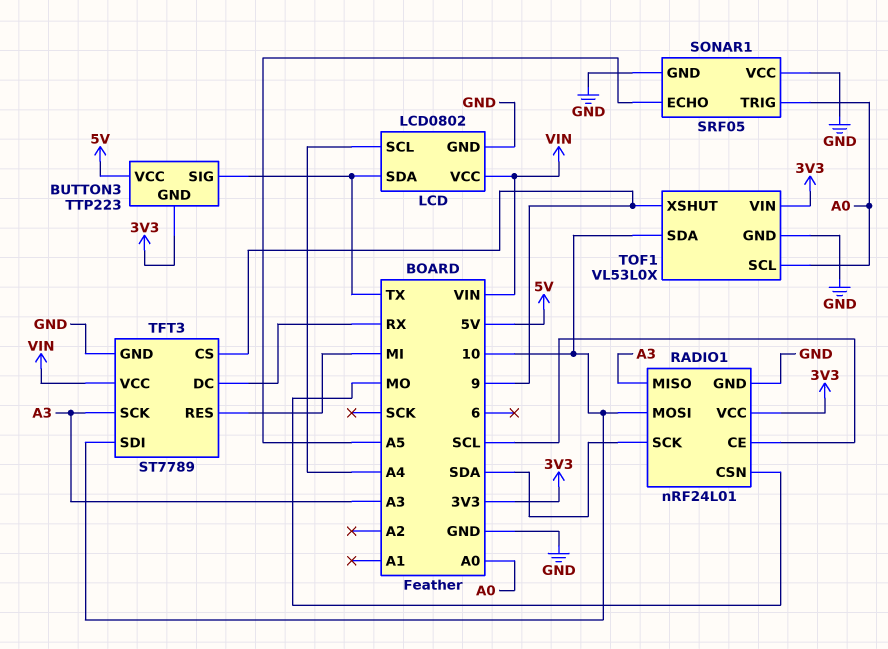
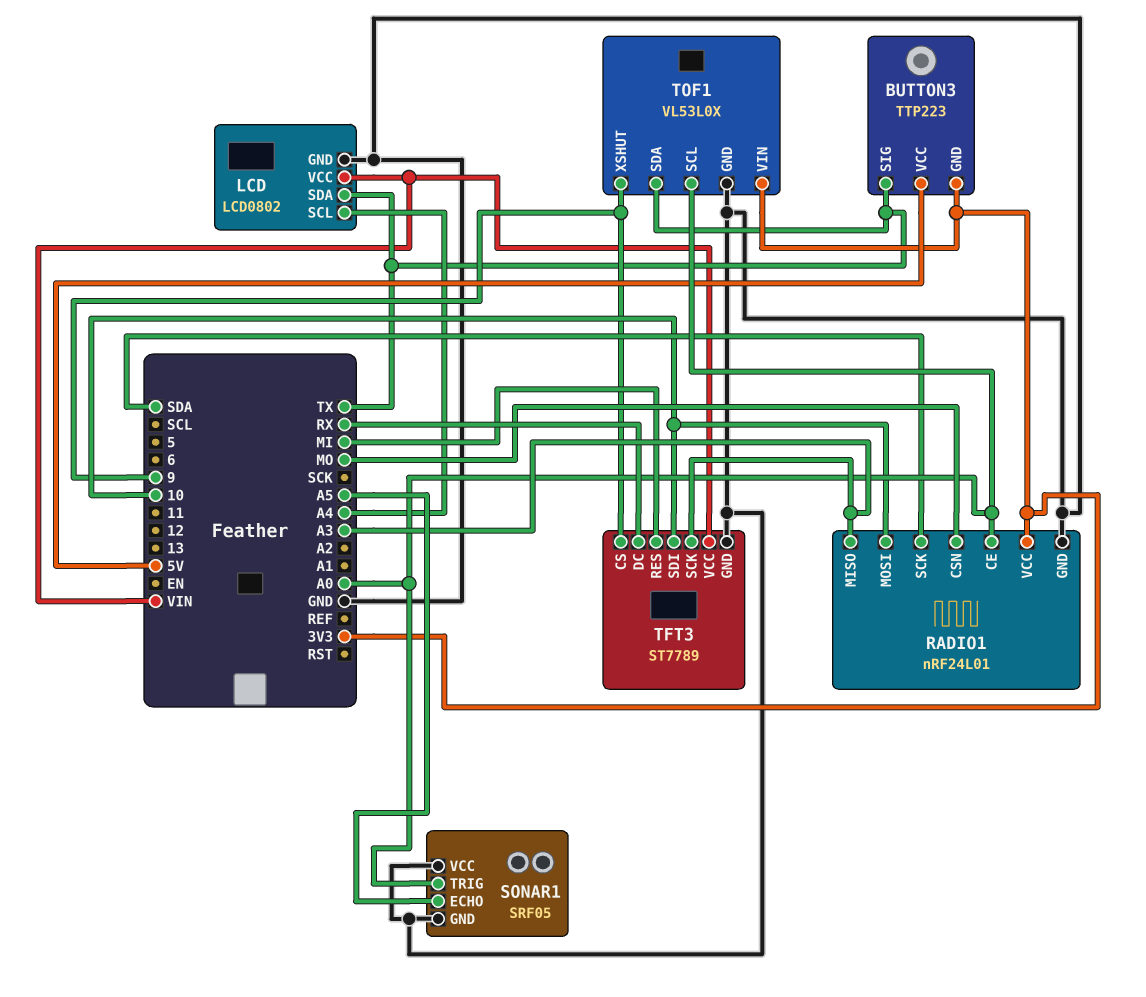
RADIO1 pin CE: SCL -> A0
TOF1 pin SDA: 10 -> TX

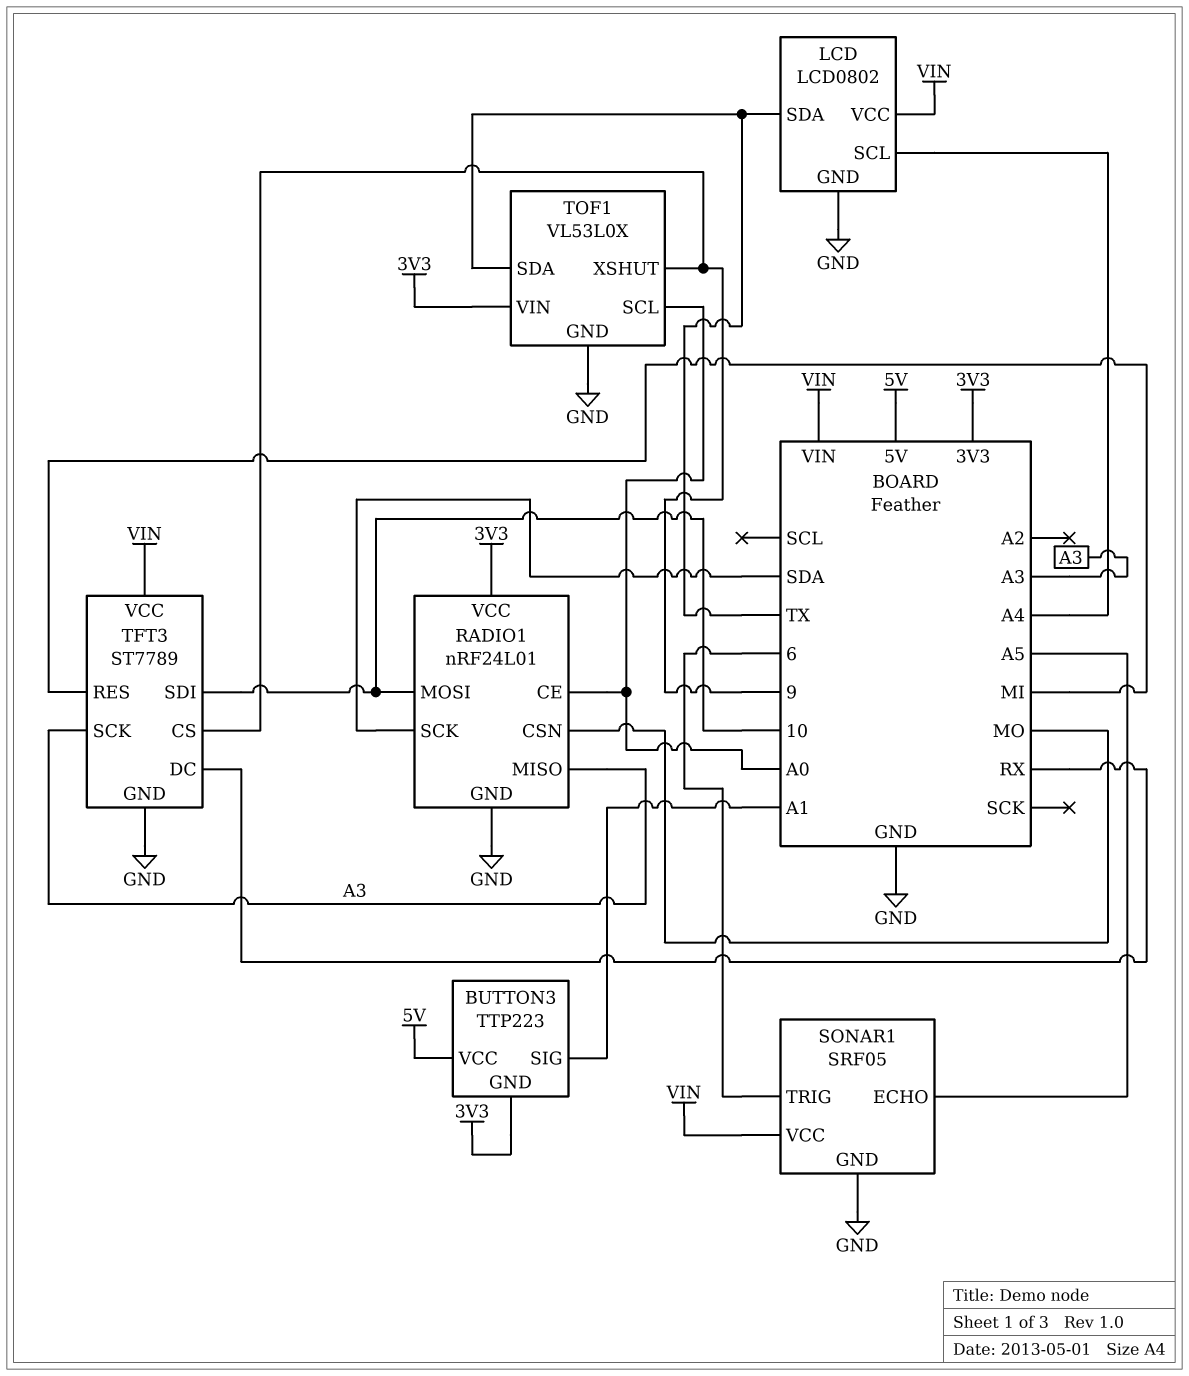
BUTTON3 pin SIG: TX -> A1
SONAR1 pin TRIG: A0 -> 6
SONAR1 pin VCC: GND -> VIN

